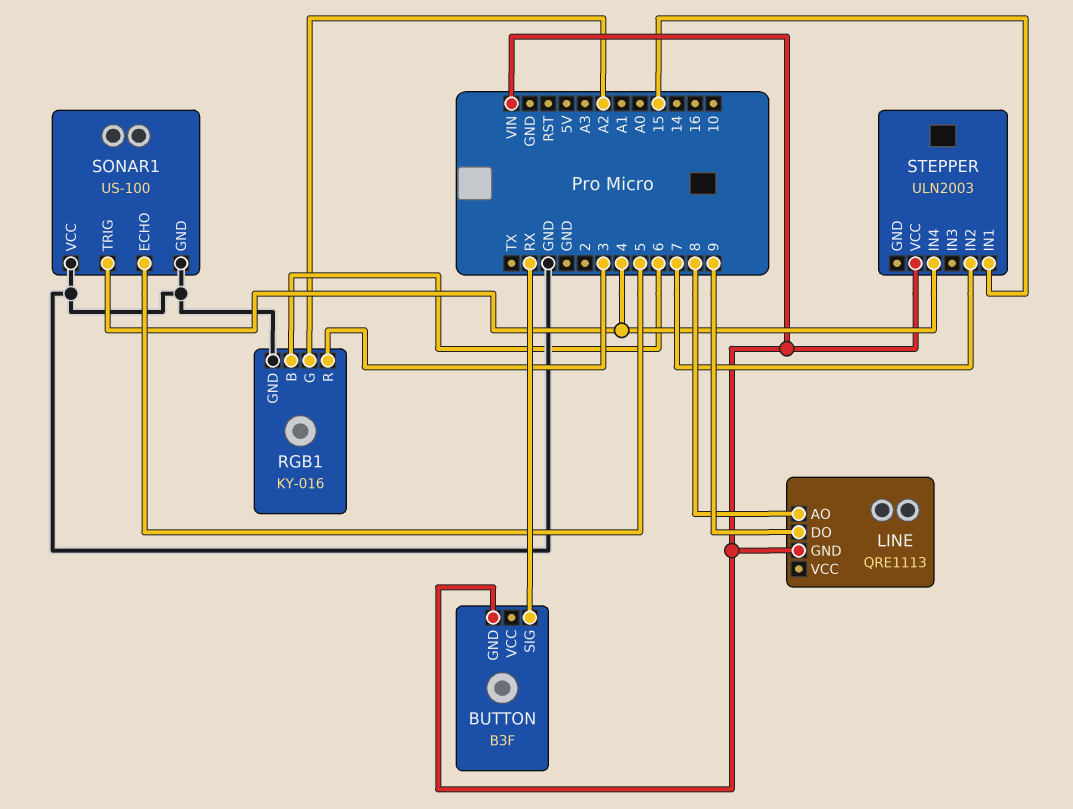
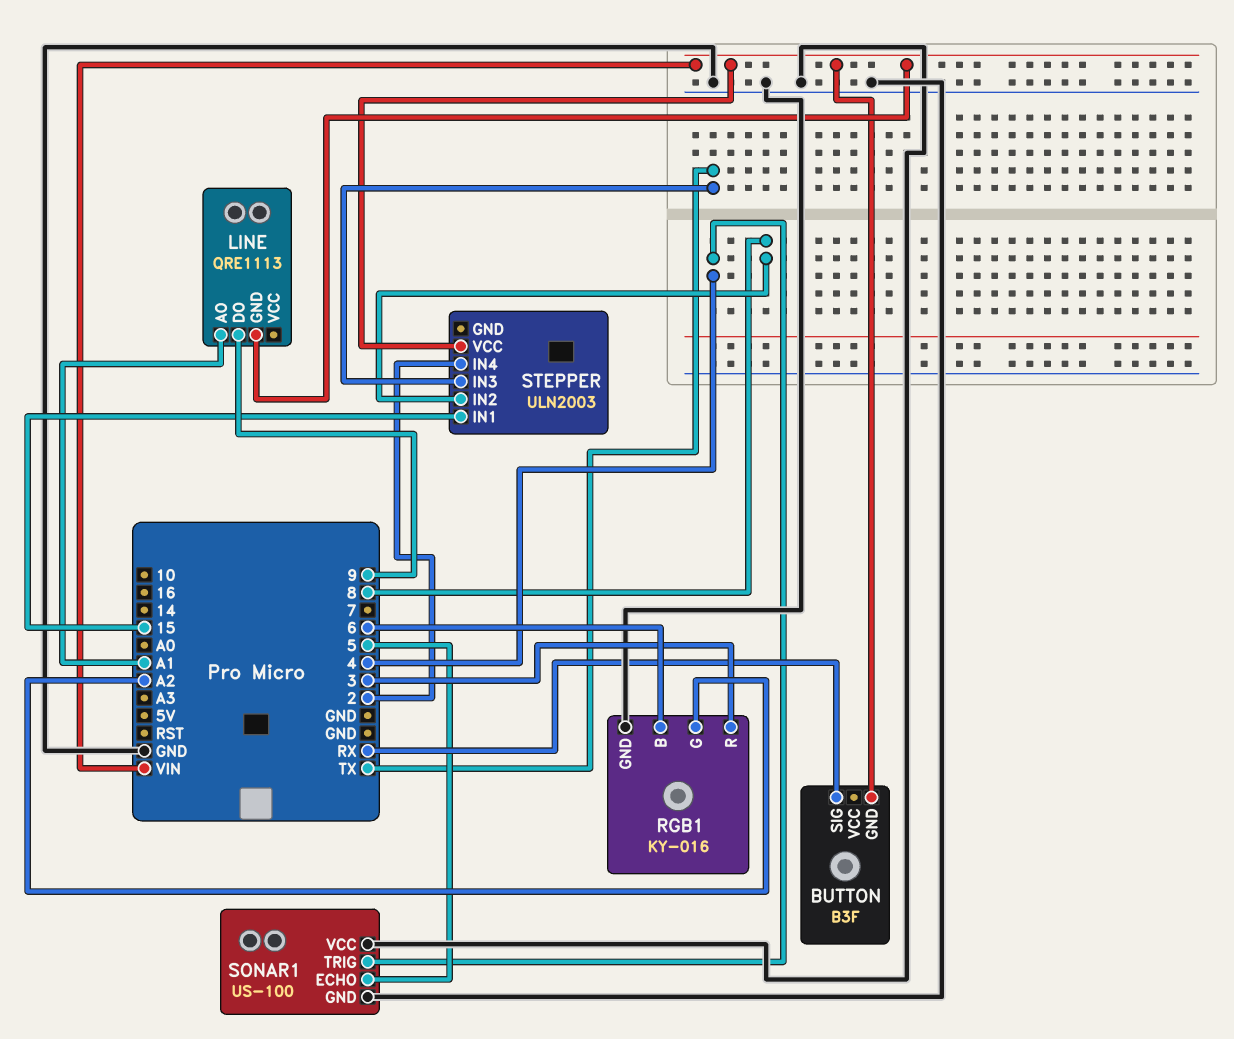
LINE pin AO: 8 -> A1
STEPPER pin IN2: 7 -> 8
STEPPER pin IN3: none -> TX
STEPPER pin IN4: 4 -> 2

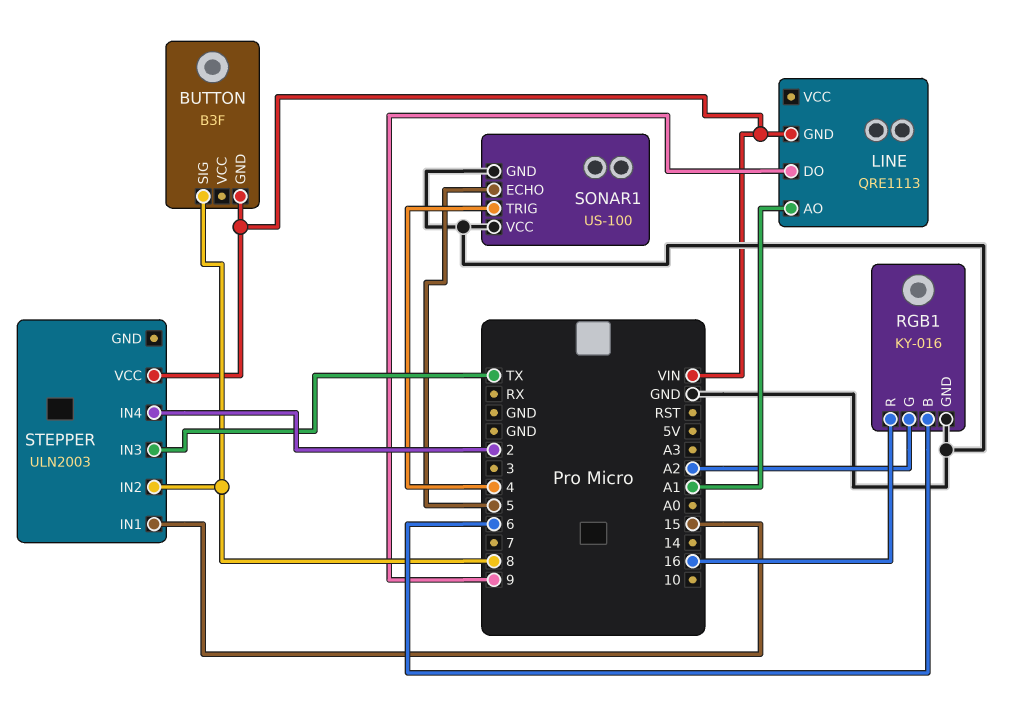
BUTTON pin SIG: RX -> 8
RGB1 pin R: 3 -> 16

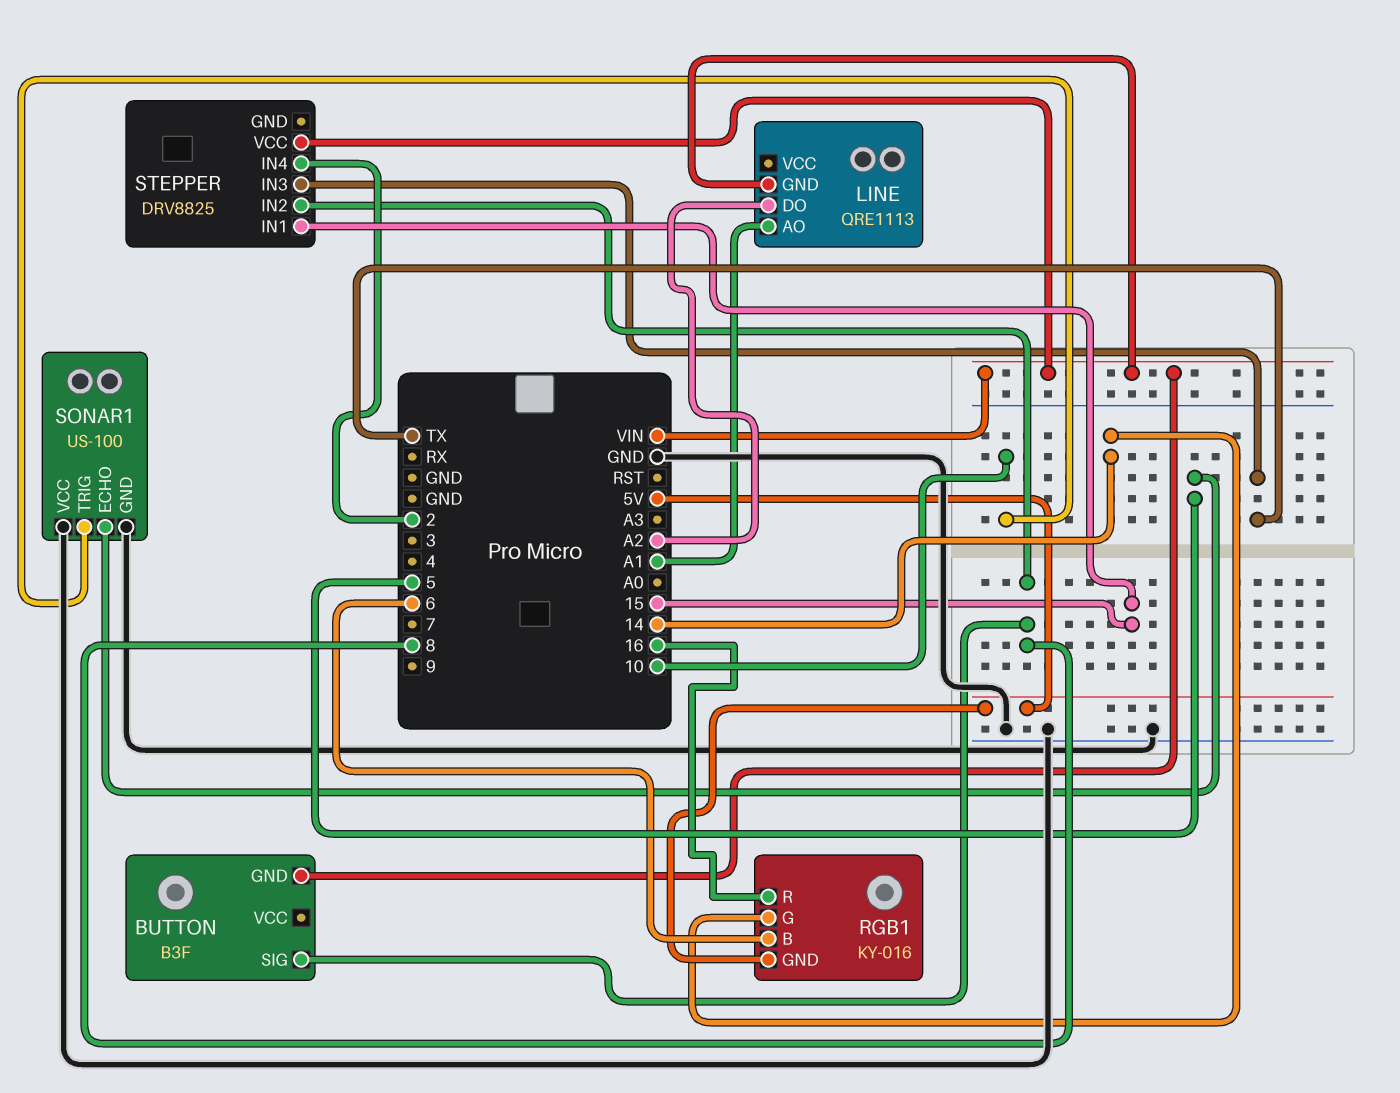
LINE pin DO: 9 -> A2
RGB1 pin G: A2 -> 14
RGB1 pin GND: GND -> 5V
SONAR1 pin TRIG: 4 -> 10
STEPPER: ULN2003 -> DRV8825

